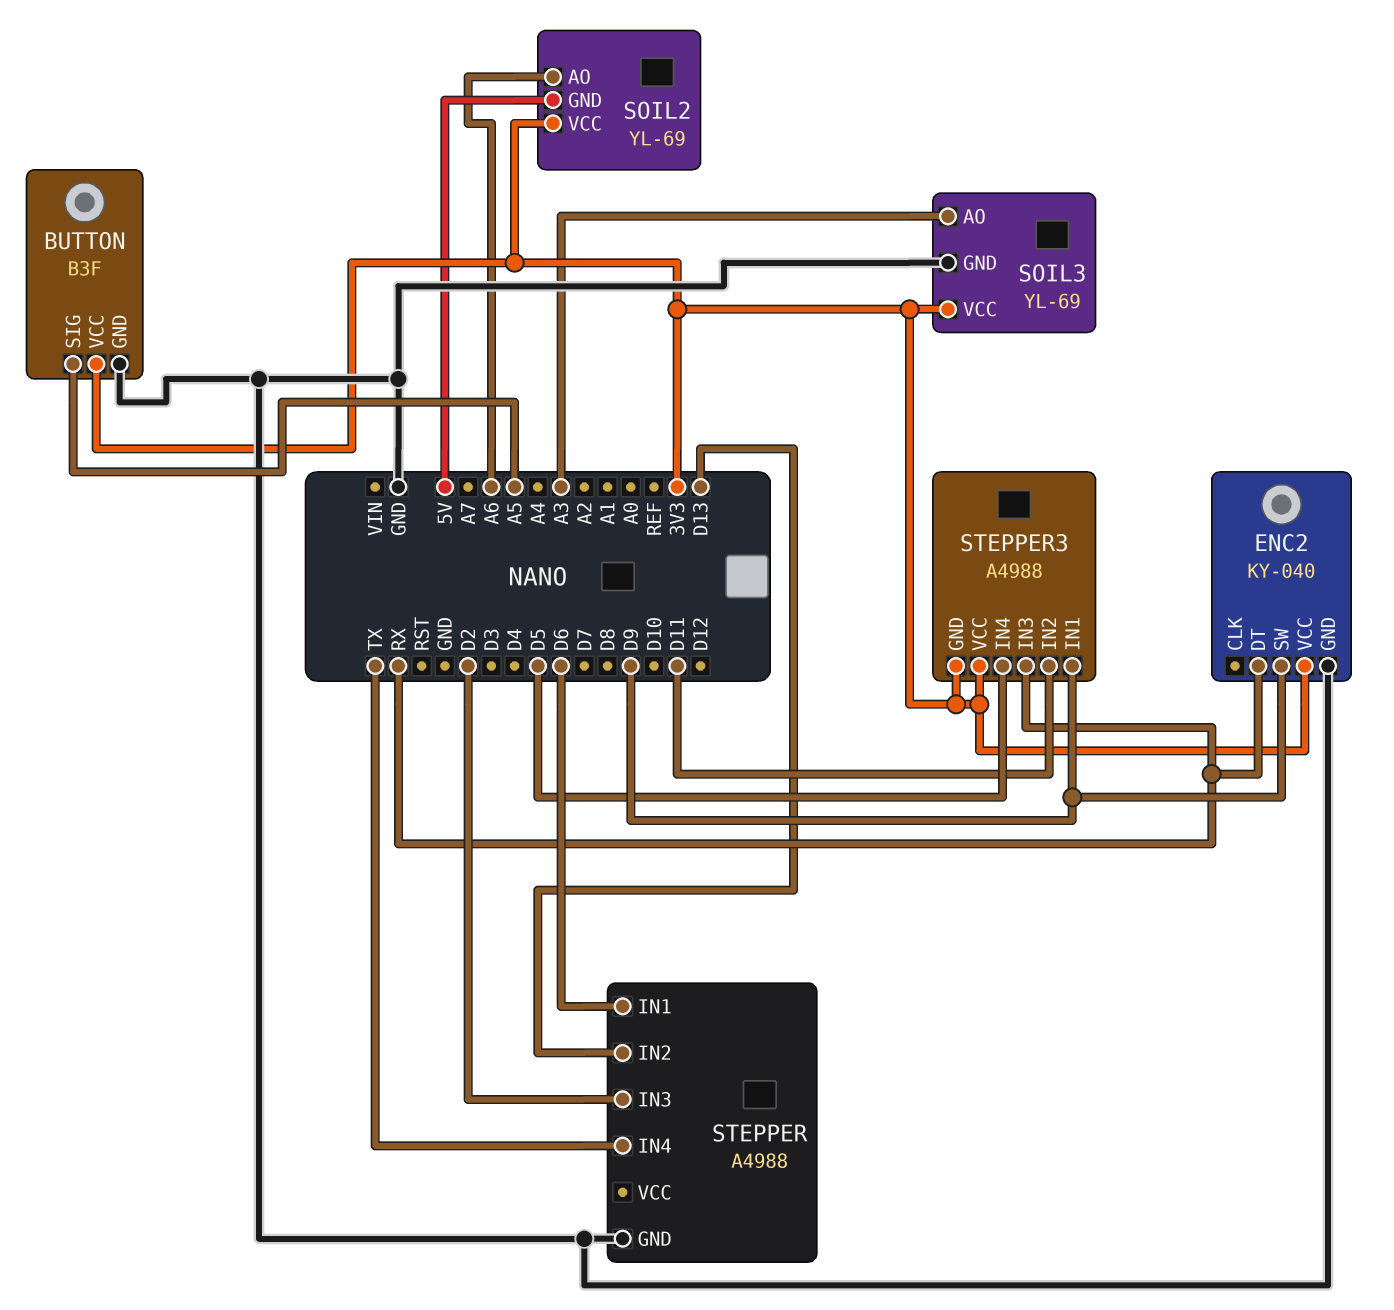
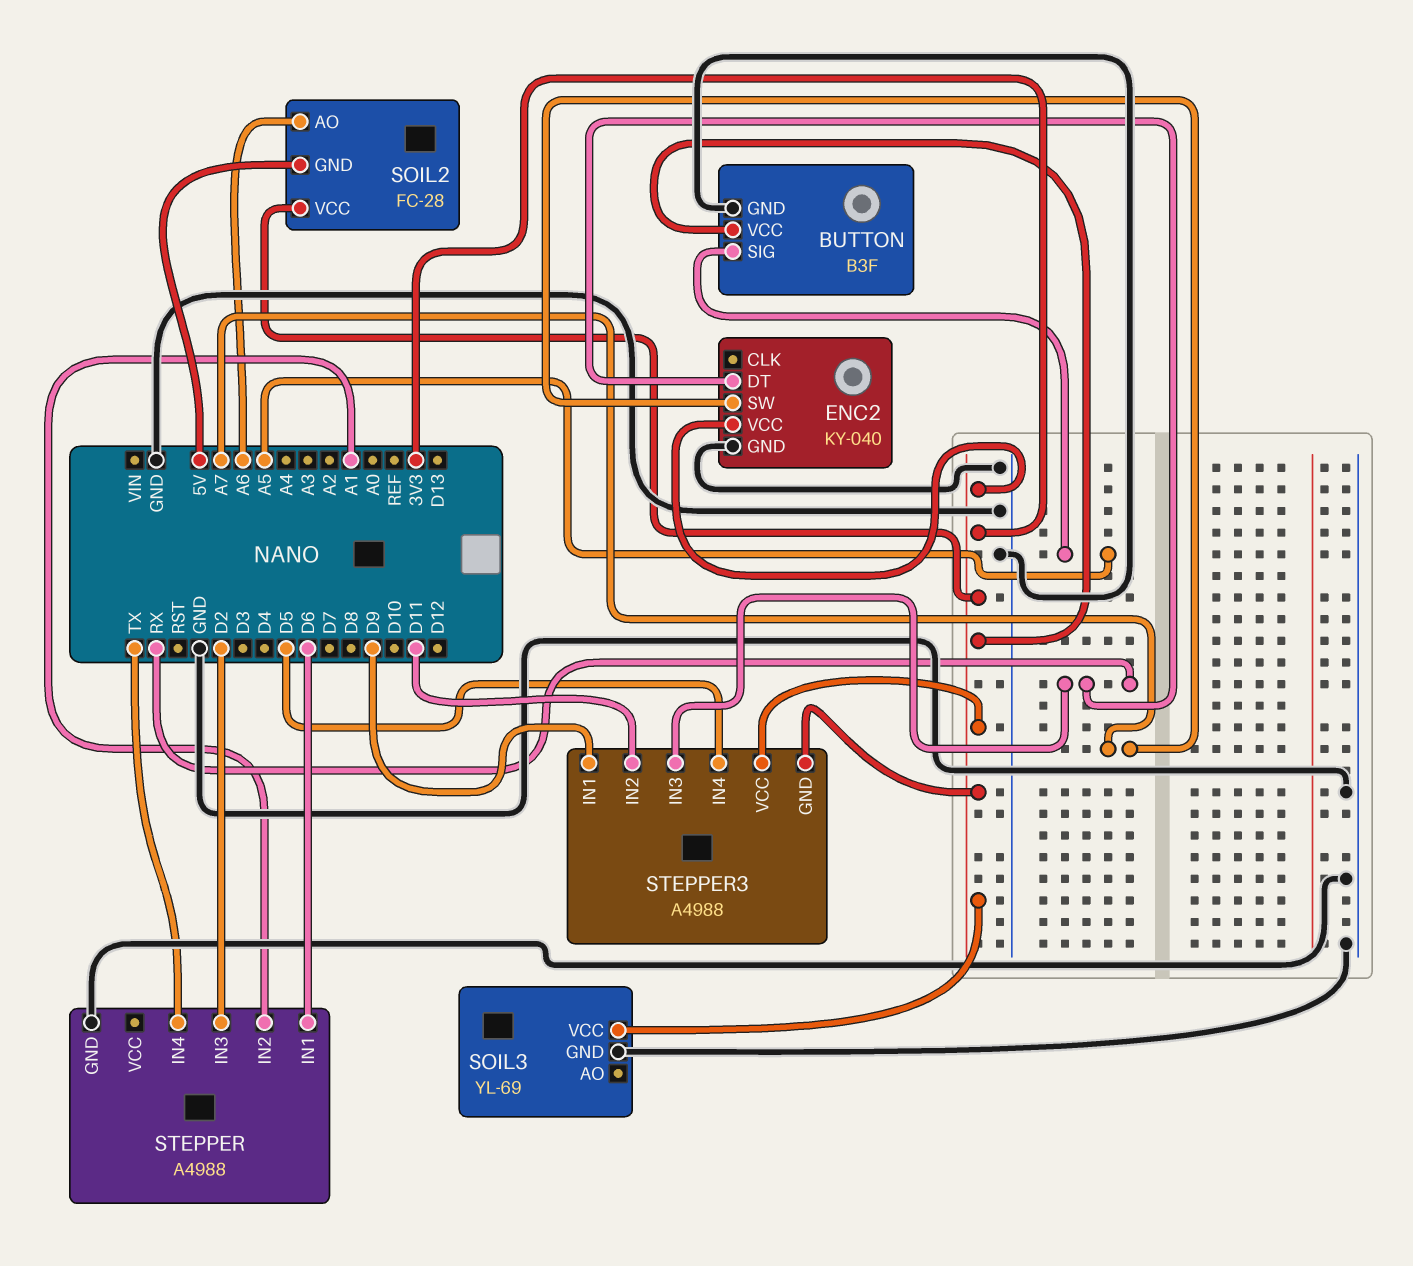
ENC2 pin SW: D9 -> A7
SOIL2: YL-69 -> FC-28
SOIL3 pin AO: A3 -> none
STEPPER pin IN2: D13 -> A1

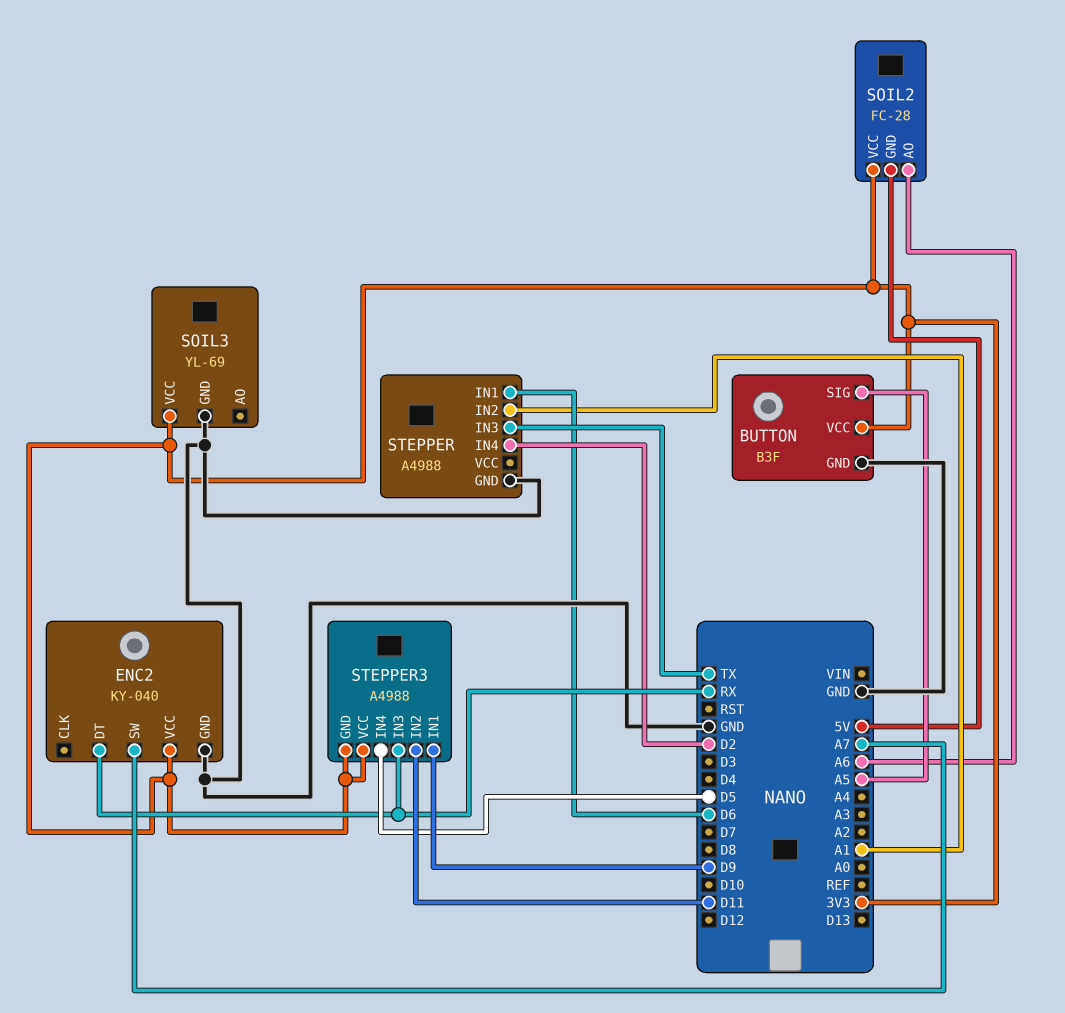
STEPPER pin IN3: D2 -> TX
STEPPER pin IN4: TX -> D2

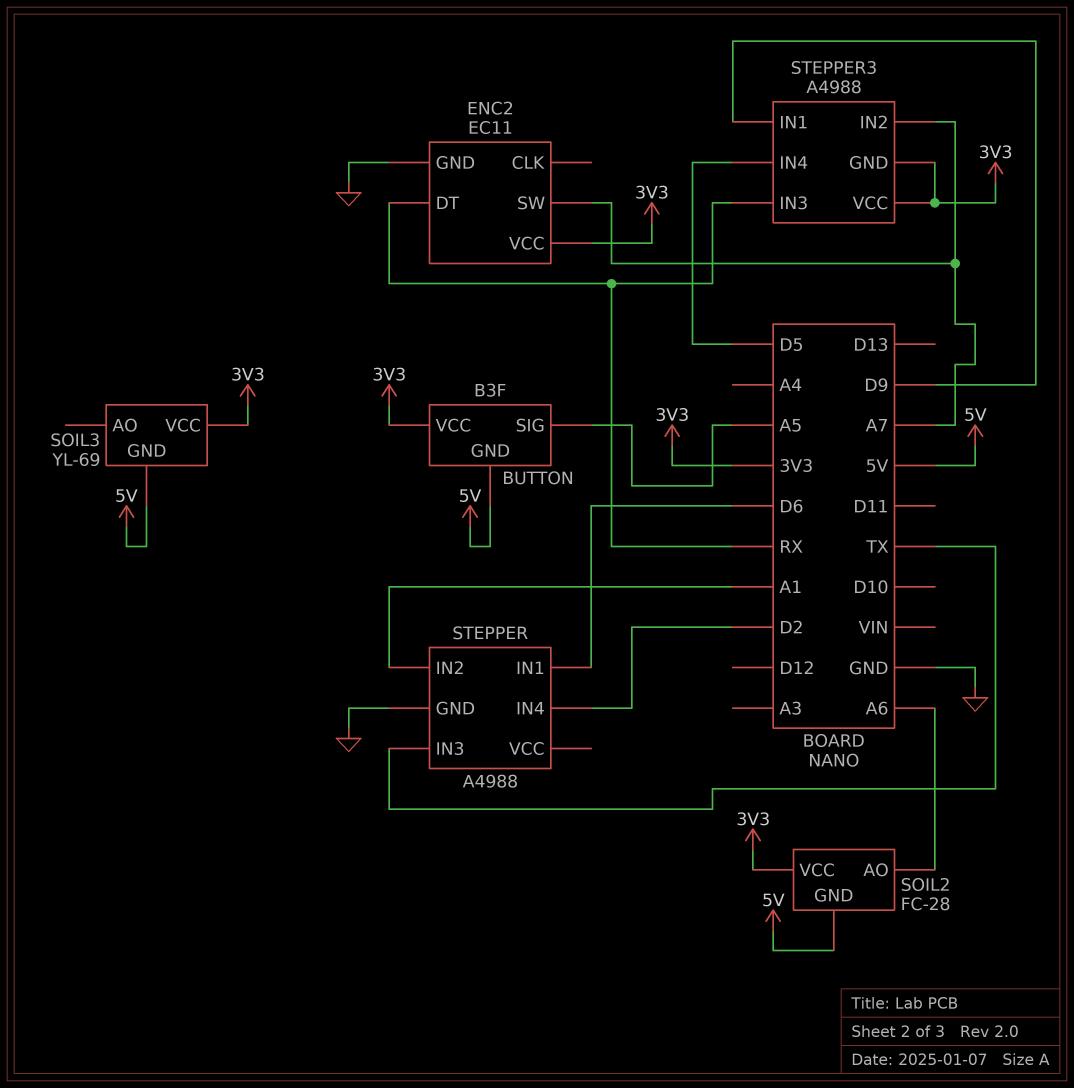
BUTTON pin GND: GND -> 5V
ENC2: KY-040 -> EC11
SOIL3 pin GND: GND -> 5V
STEPPER3 pin IN2: D11 -> A7

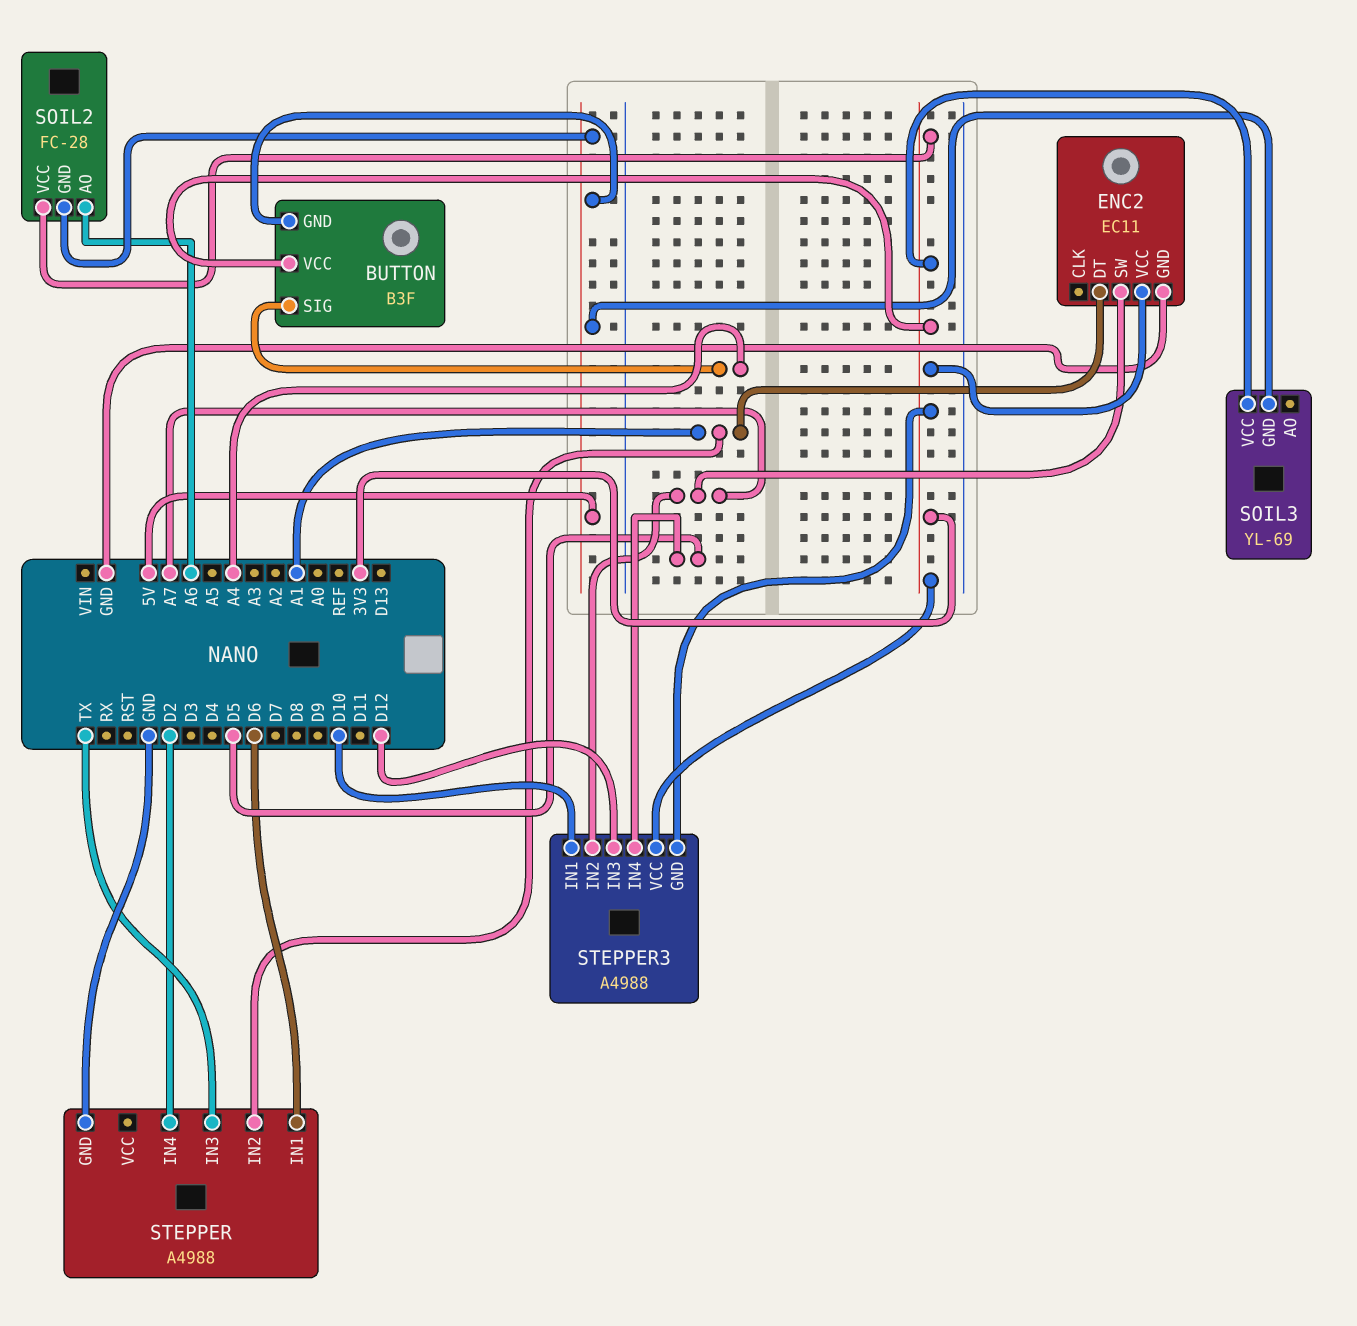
BUTTON pin SIG: A5 -> A4
ENC2 pin DT: RX -> A1
STEPPER3 pin IN1: D9 -> D10
STEPPER3 pin IN3: RX -> D12

